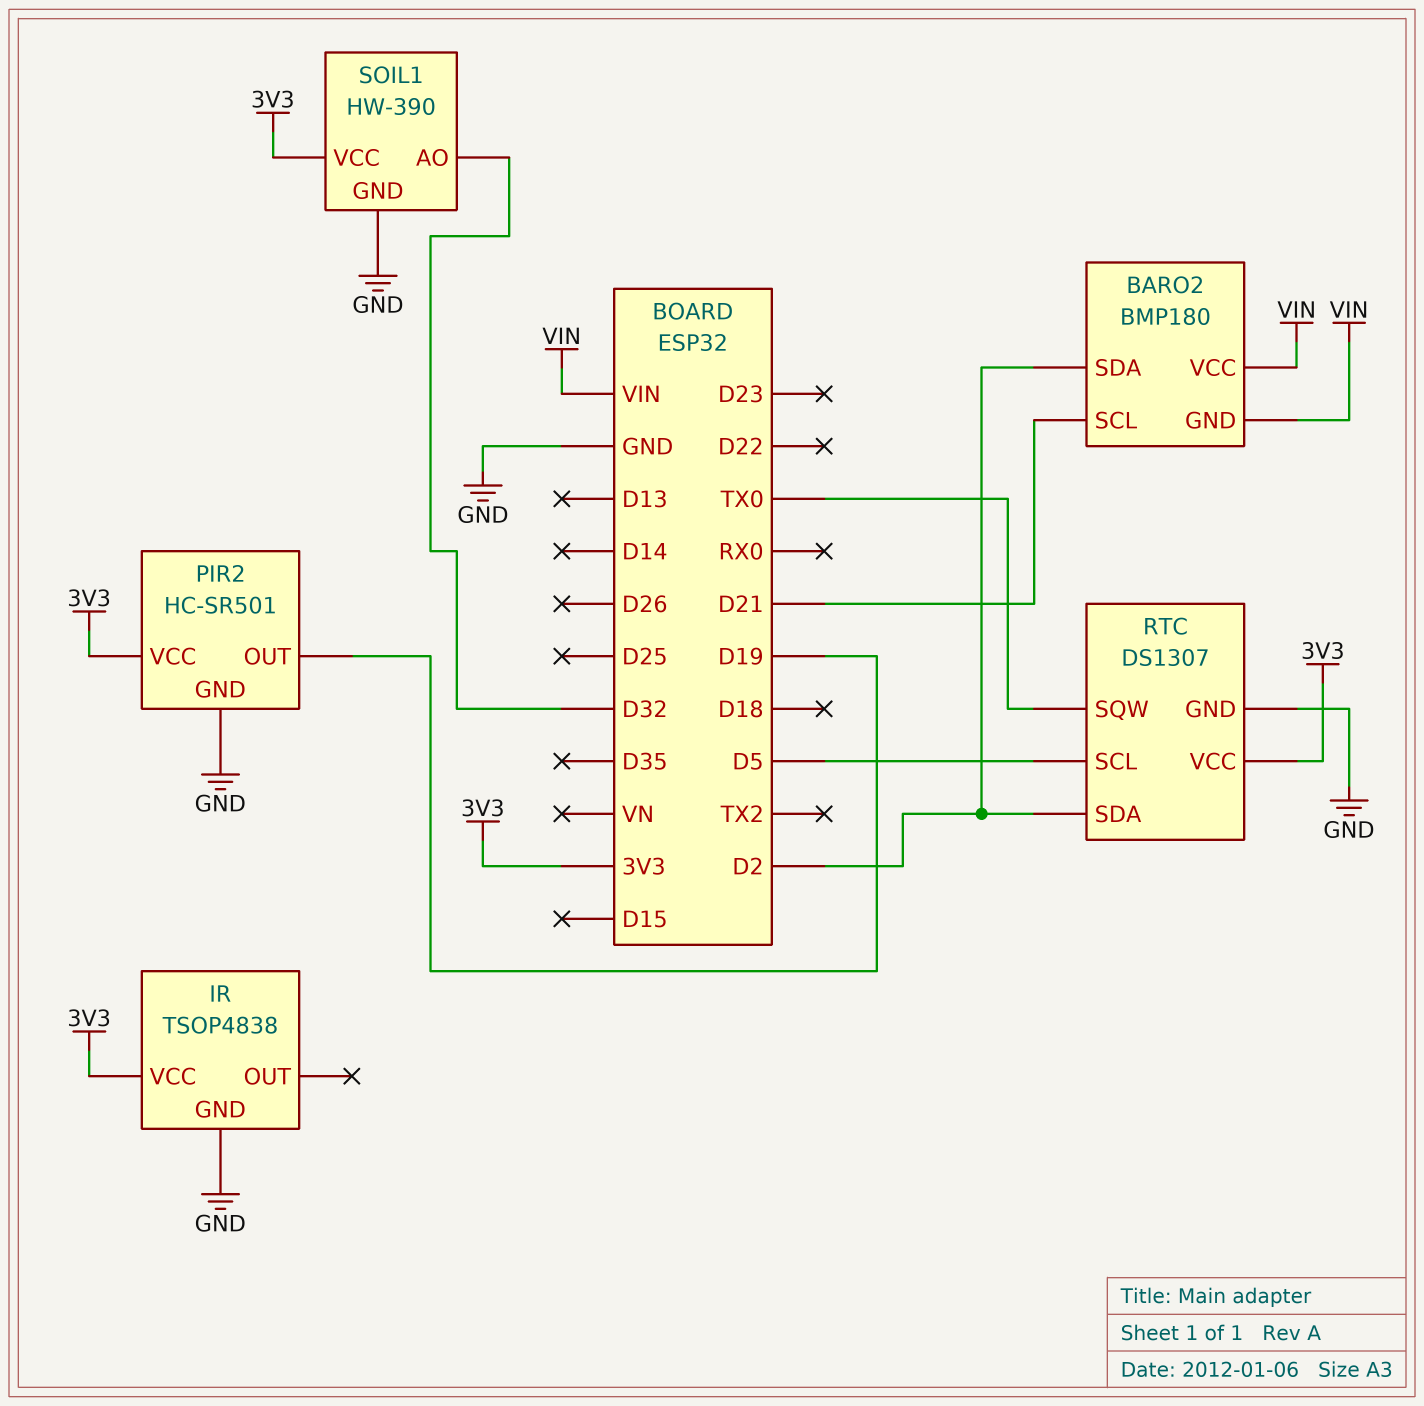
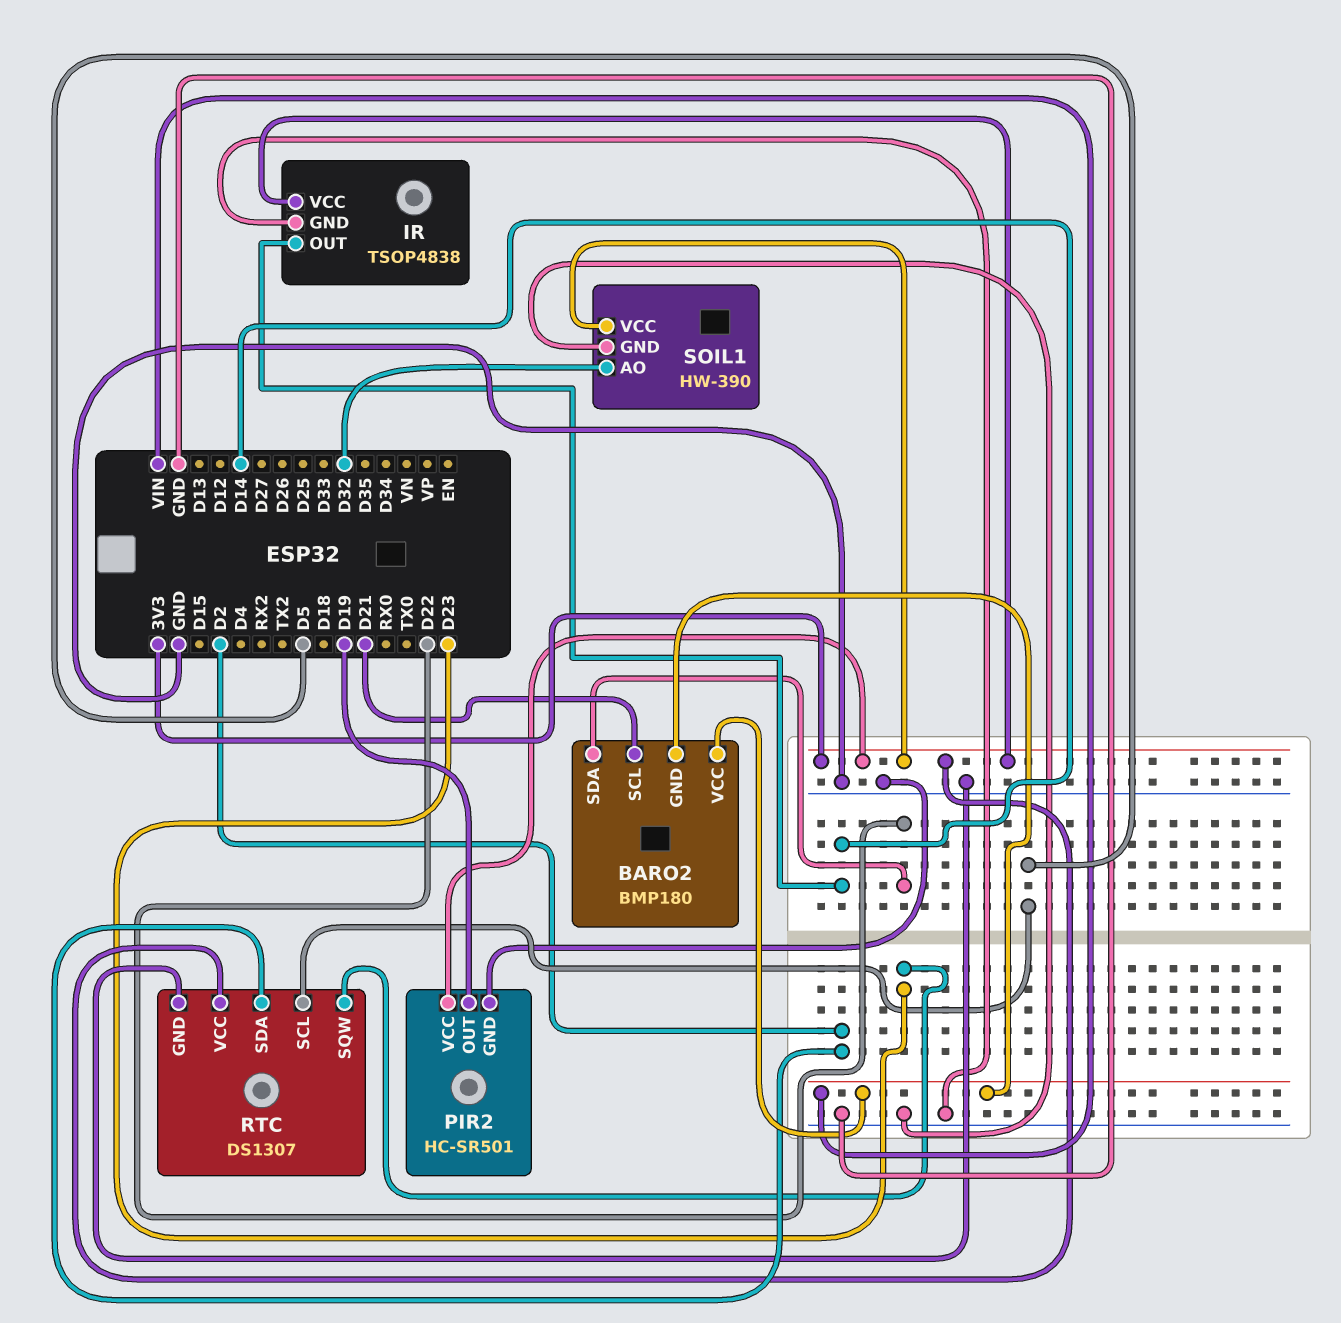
BARO2 pin SDA: D2 -> D22
IR pin OUT: none -> D14
RTC pin SQW: TX0 -> D23

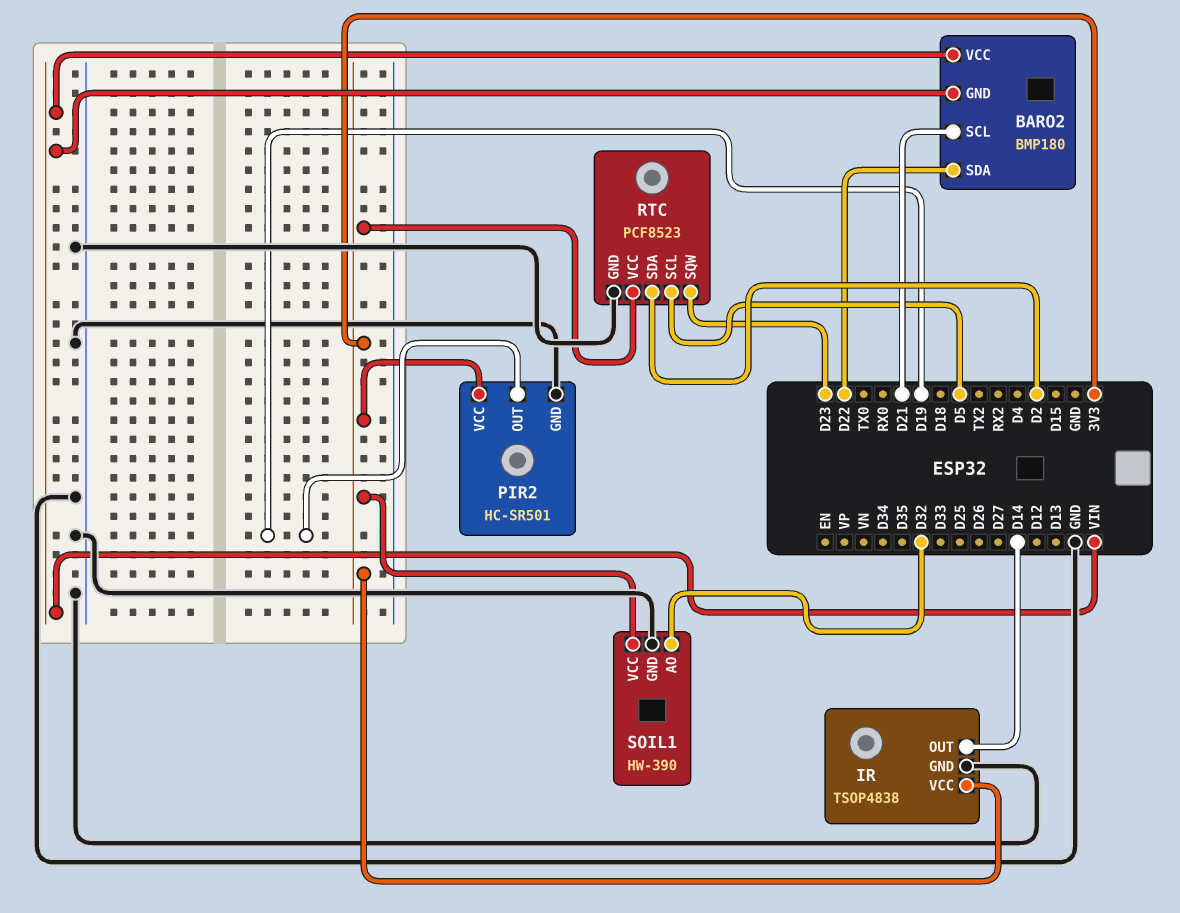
RTC: DS1307 -> PCF8523

